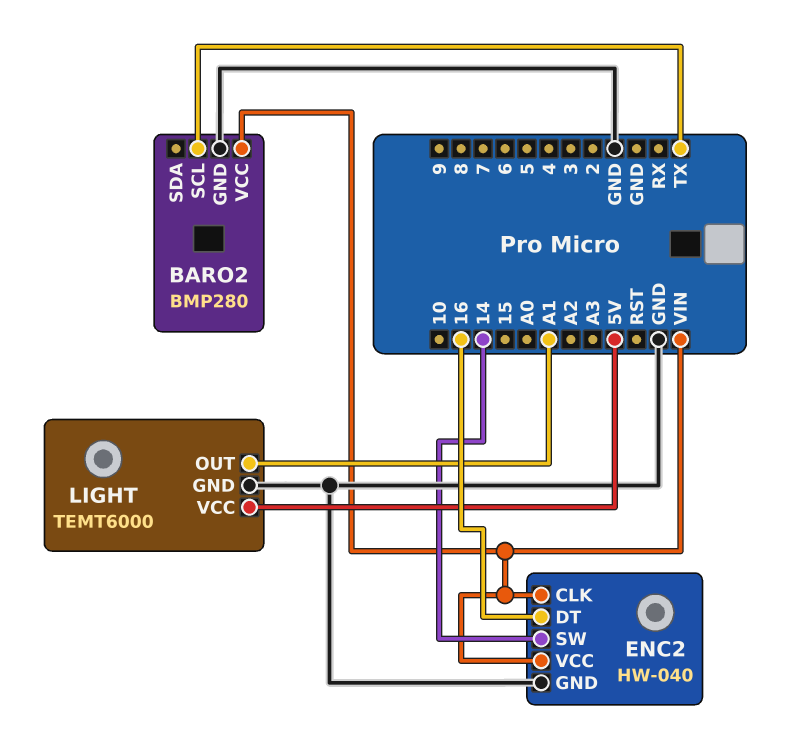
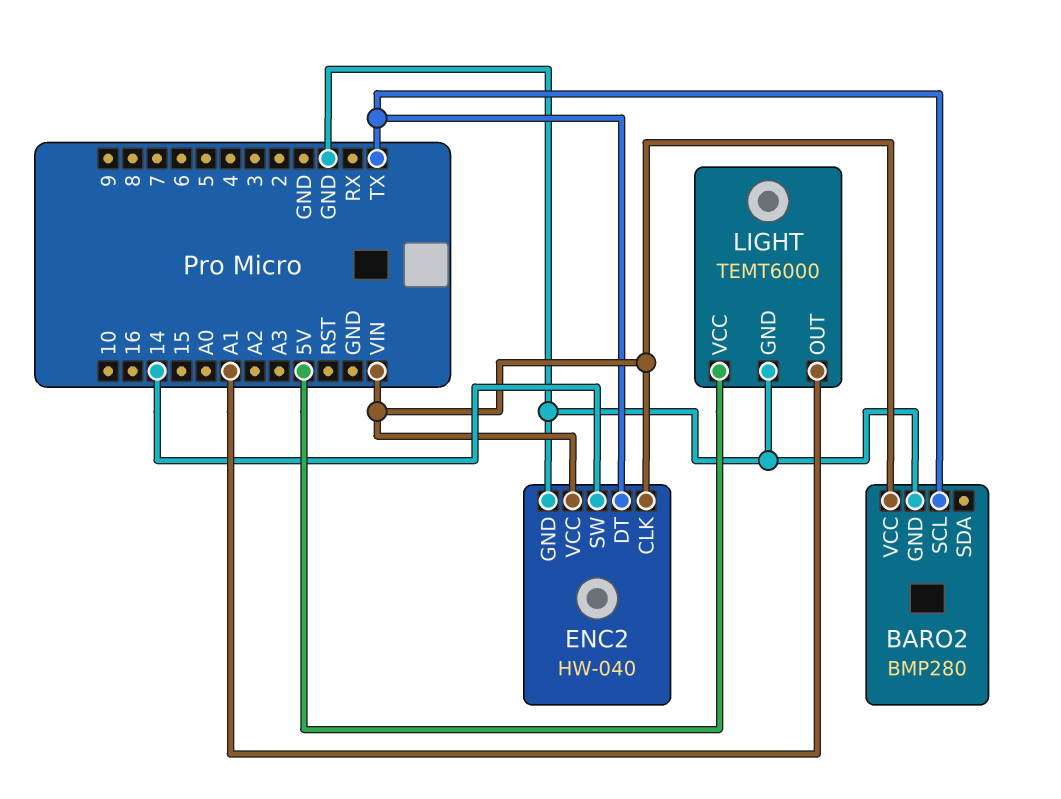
ENC2 pin DT: 16 -> TX

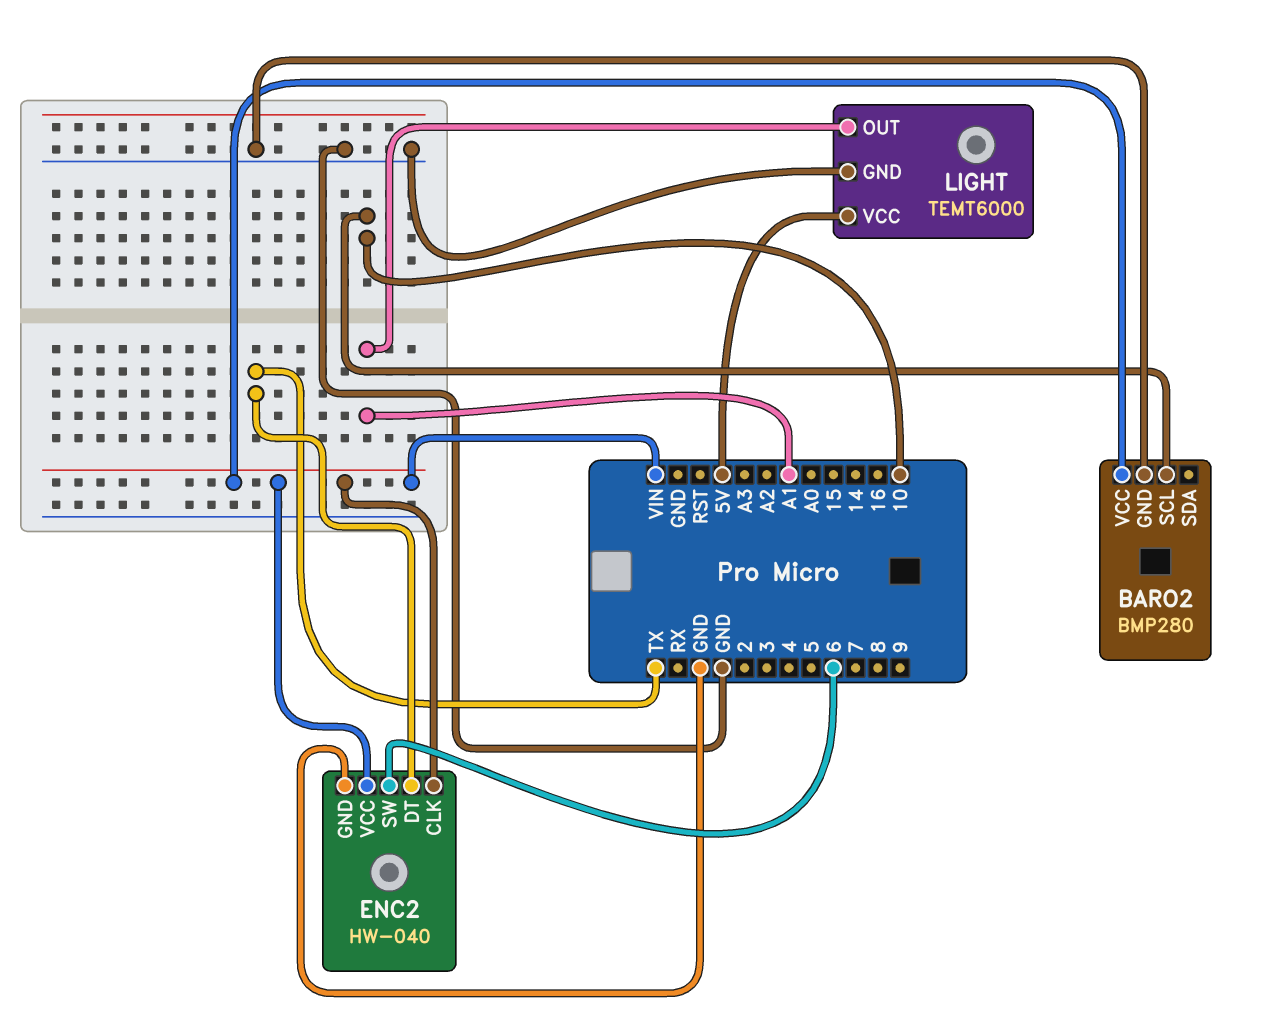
BARO2 pin SCL: TX -> 10
ENC2 pin SW: 14 -> 6

